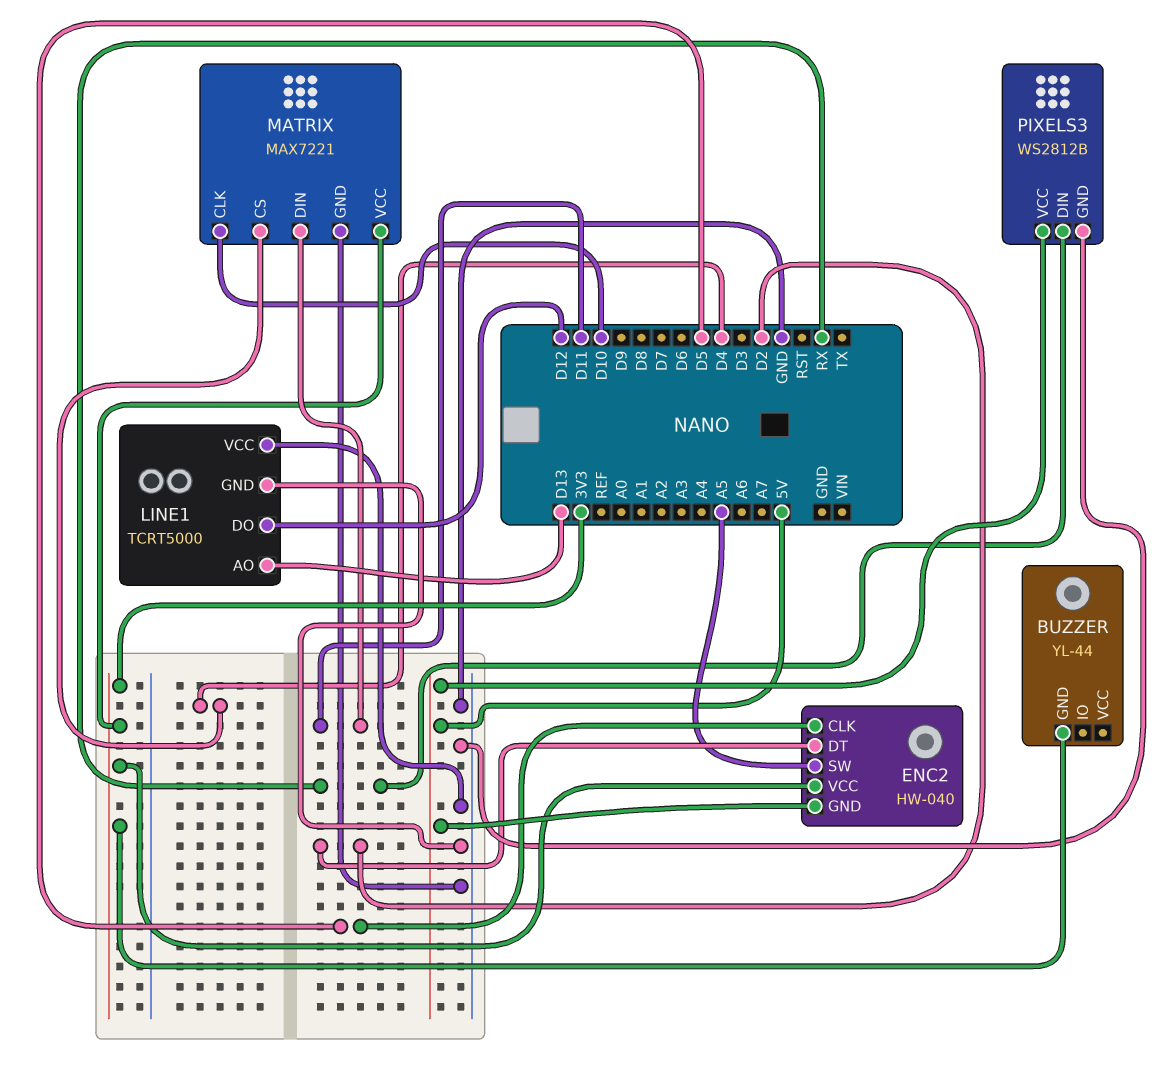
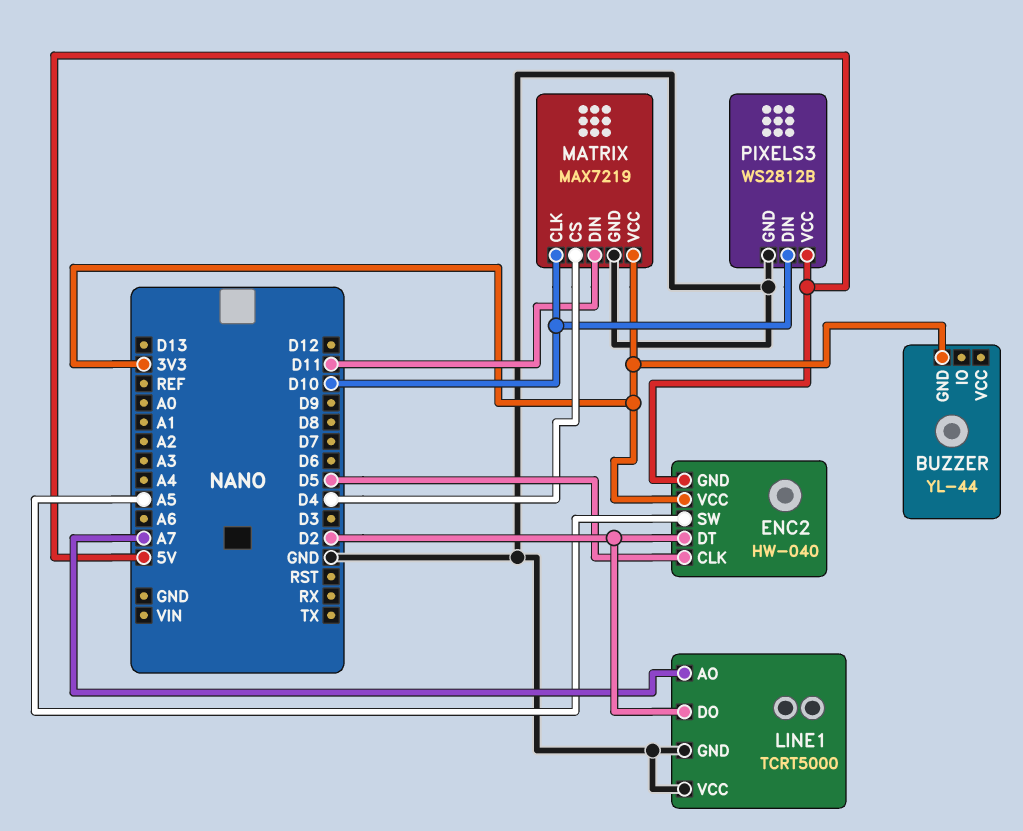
LINE1 pin AO: D13 -> A7
LINE1 pin DO: D12 -> D2
MATRIX: MAX7221 -> MAX7219
PIXELS3 pin DIN: RX -> D10

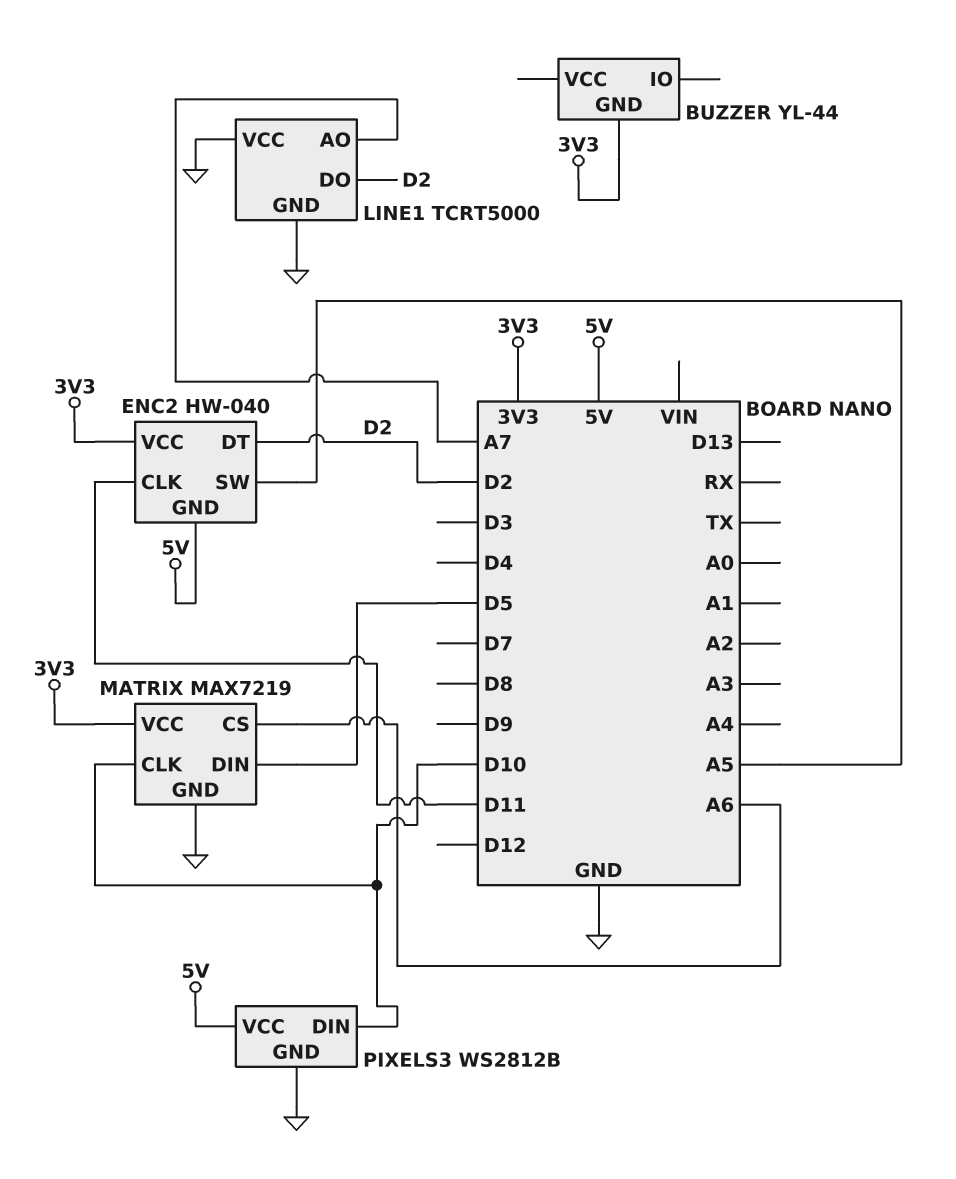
ENC2 pin CLK: D5 -> D11
MATRIX pin CS: D4 -> A6
MATRIX pin DIN: D11 -> D5

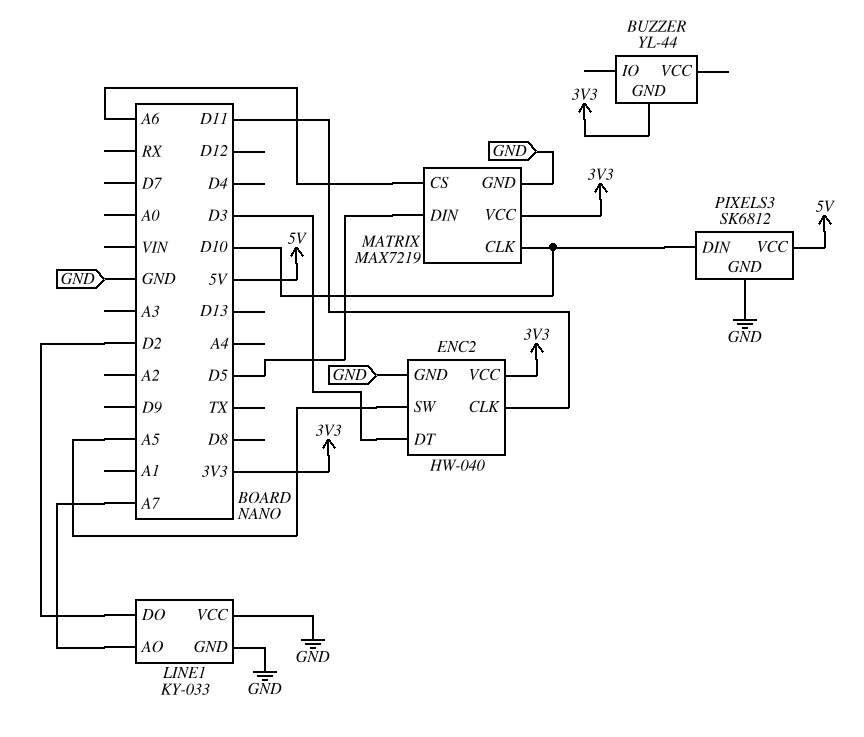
ENC2 pin DT: D2 -> D3
ENC2 pin GND: 5V -> GND
LINE1: TCRT5000 -> KY-033
PIXELS3: WS2812B -> SK6812

